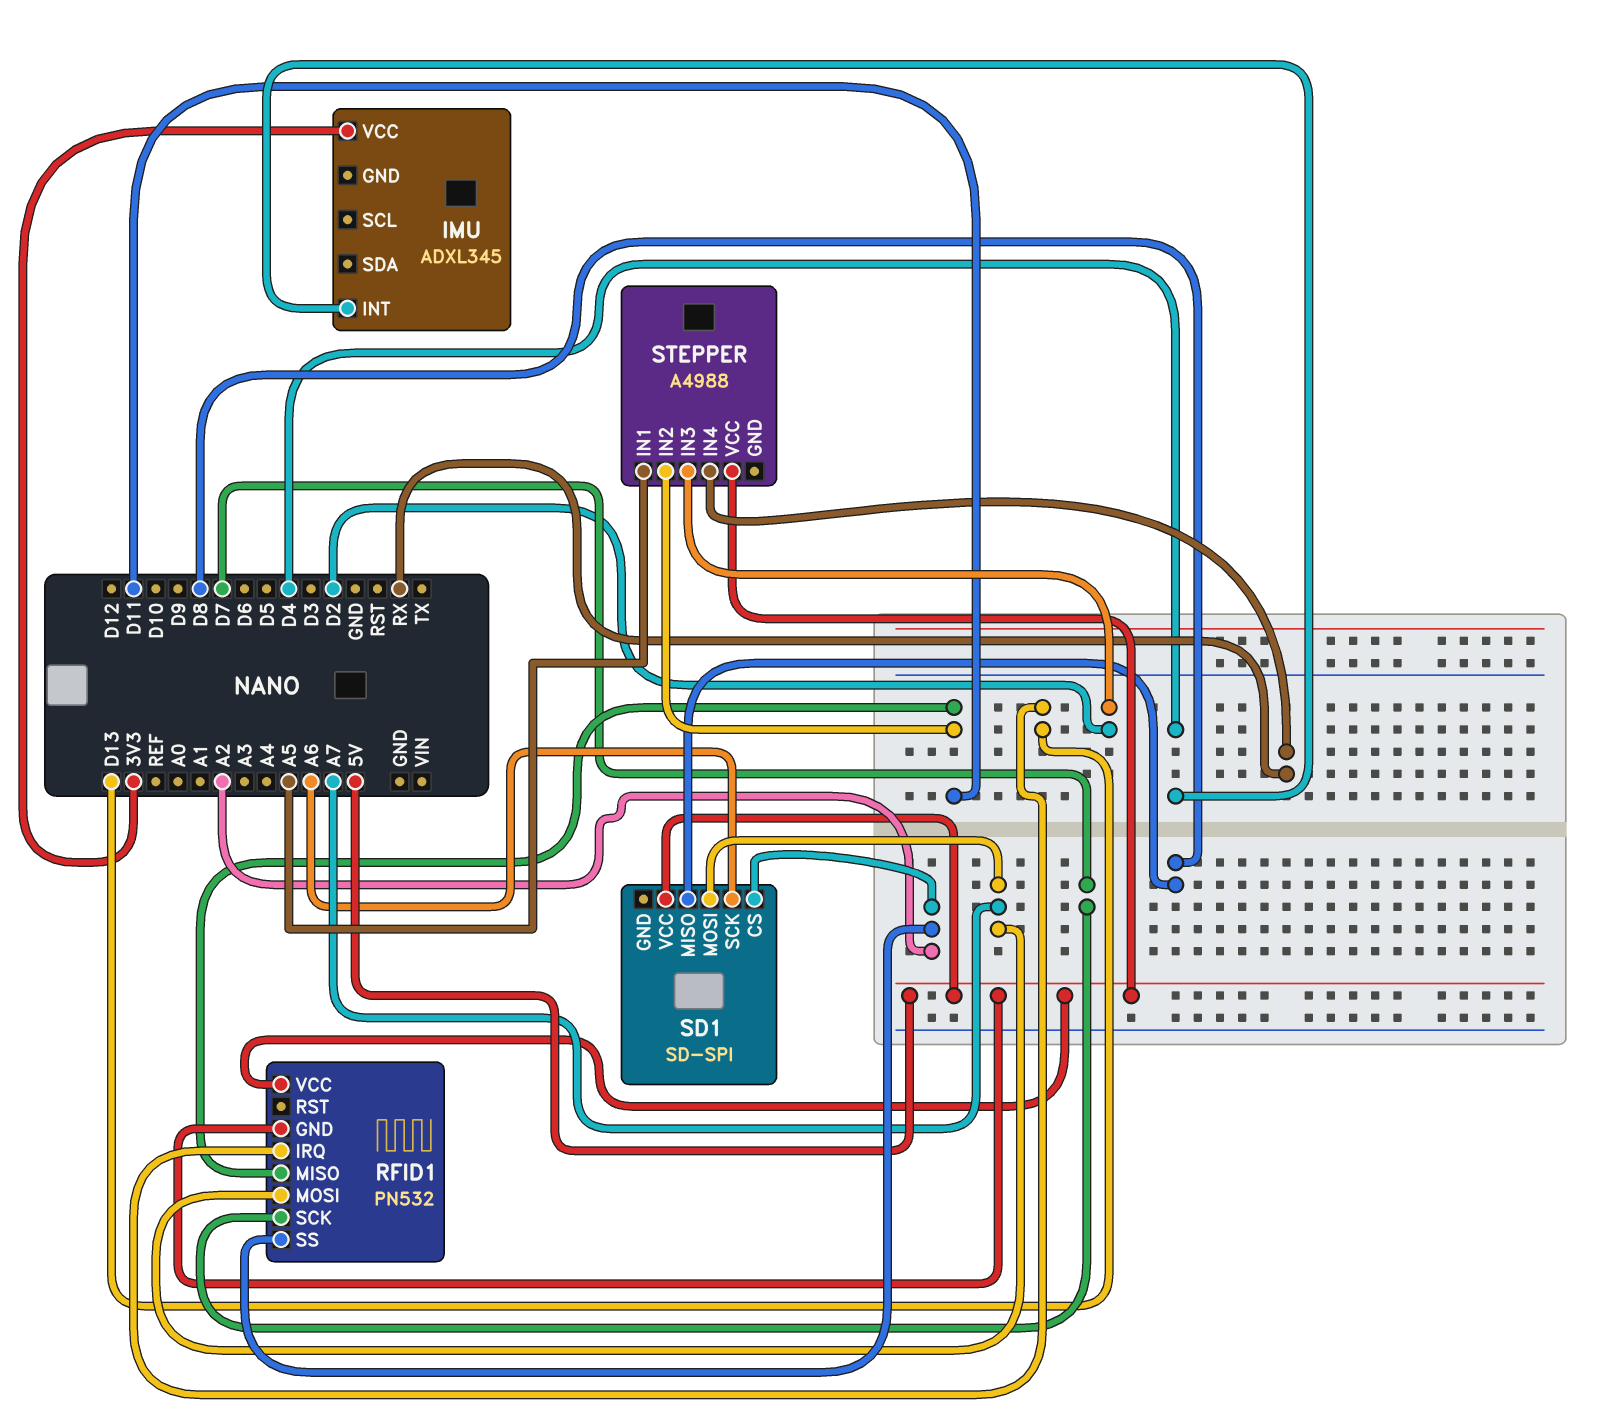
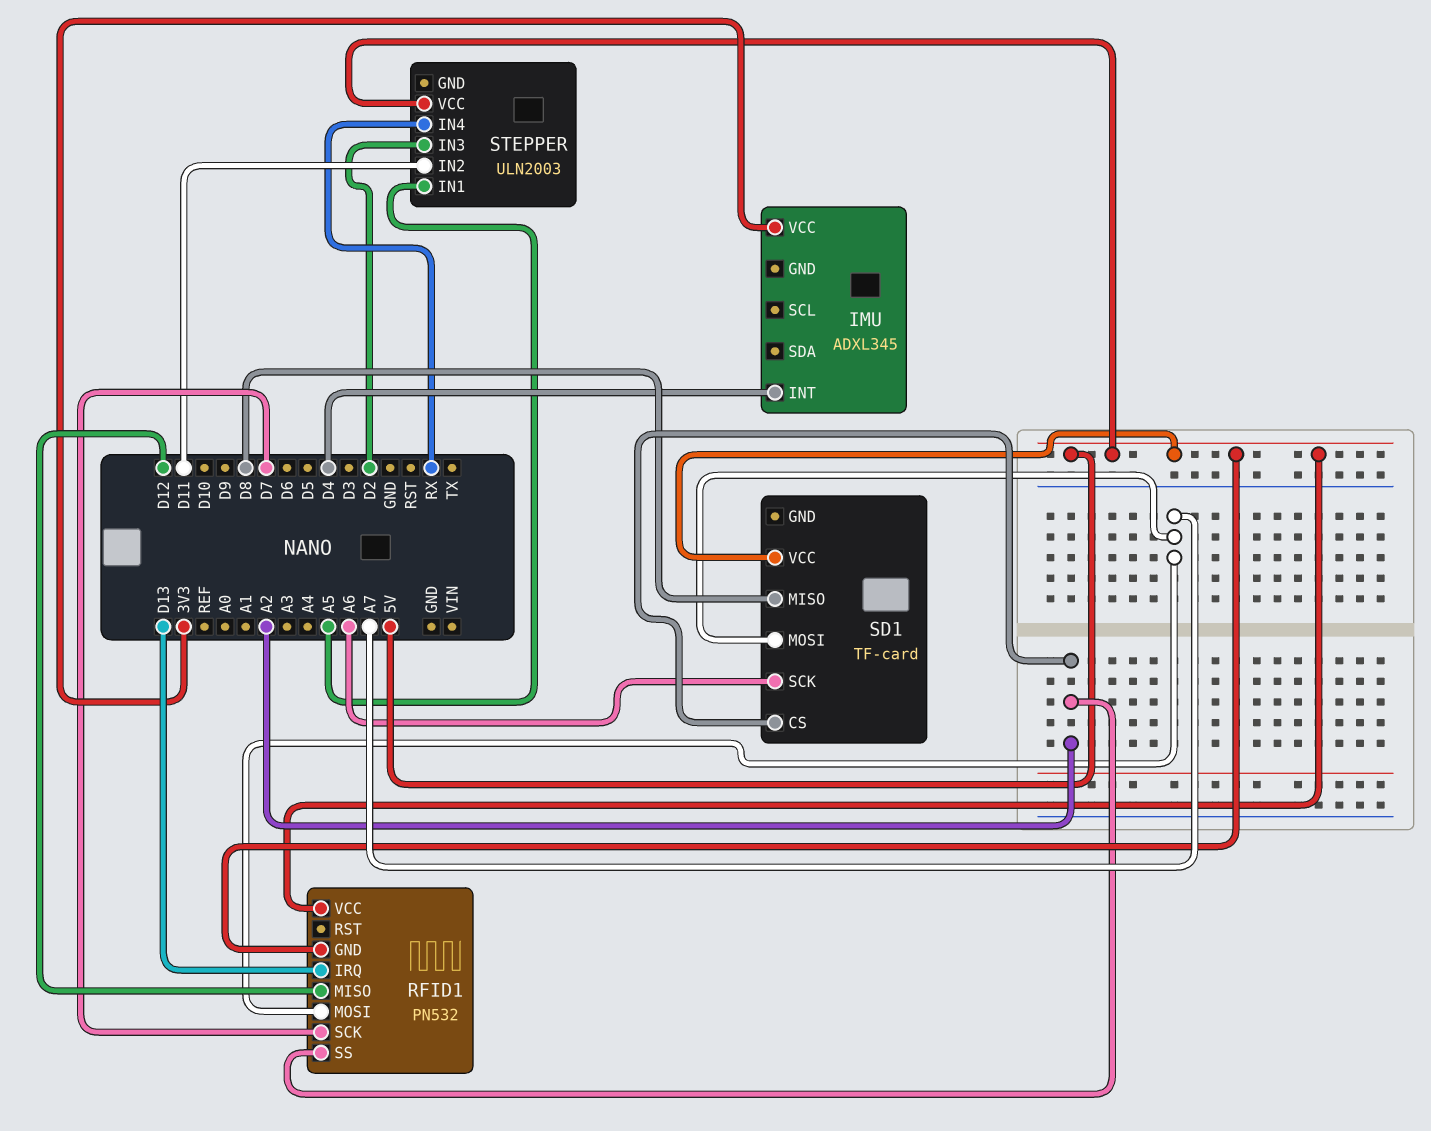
RFID1 pin MISO: D11 -> D12
SD1: SD-SPI -> TF-card
STEPPER: A4988 -> ULN2003

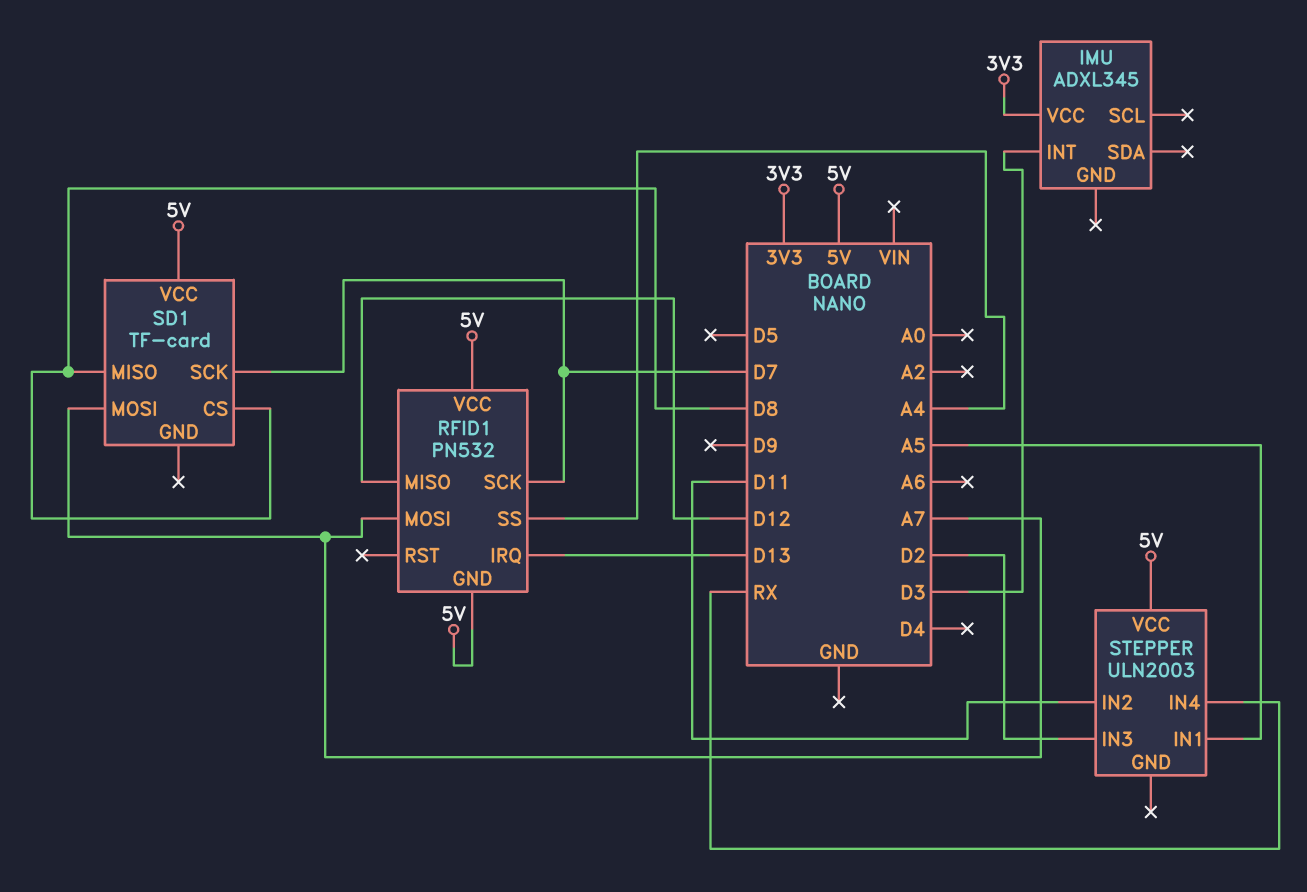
IMU pin INT: D4 -> D3
RFID1 pin SS: A2 -> A4
SD1 pin CS: A2 -> D8
SD1 pin SCK: A6 -> D7

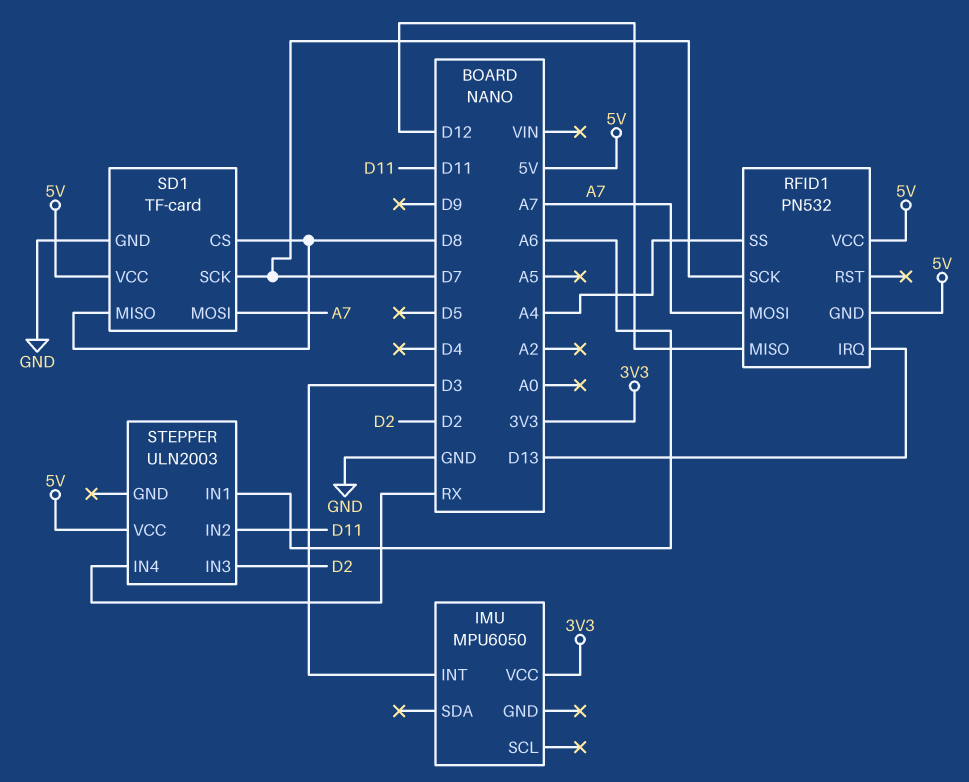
IMU: ADXL345 -> MPU6050
SD1 pin GND: none -> GND
STEPPER pin IN1: A5 -> A6

